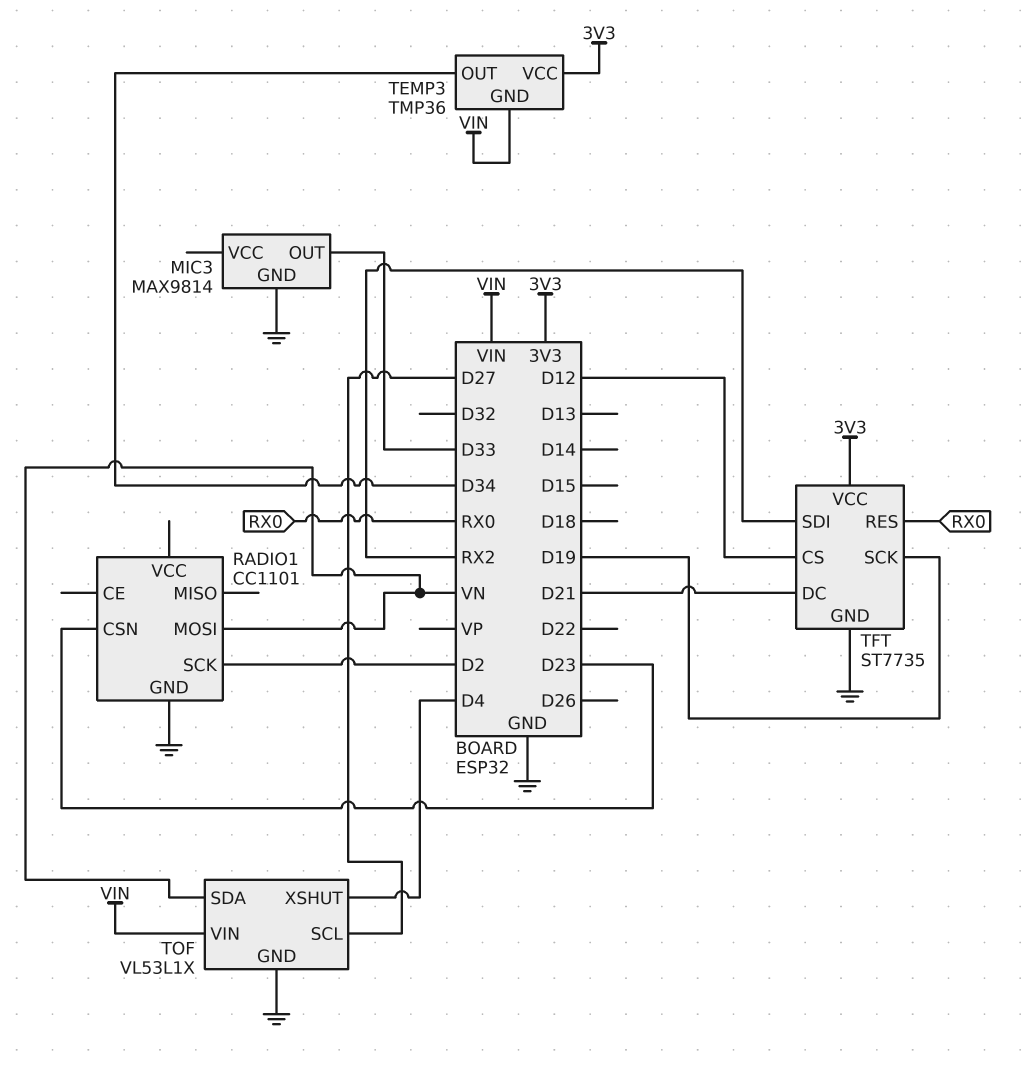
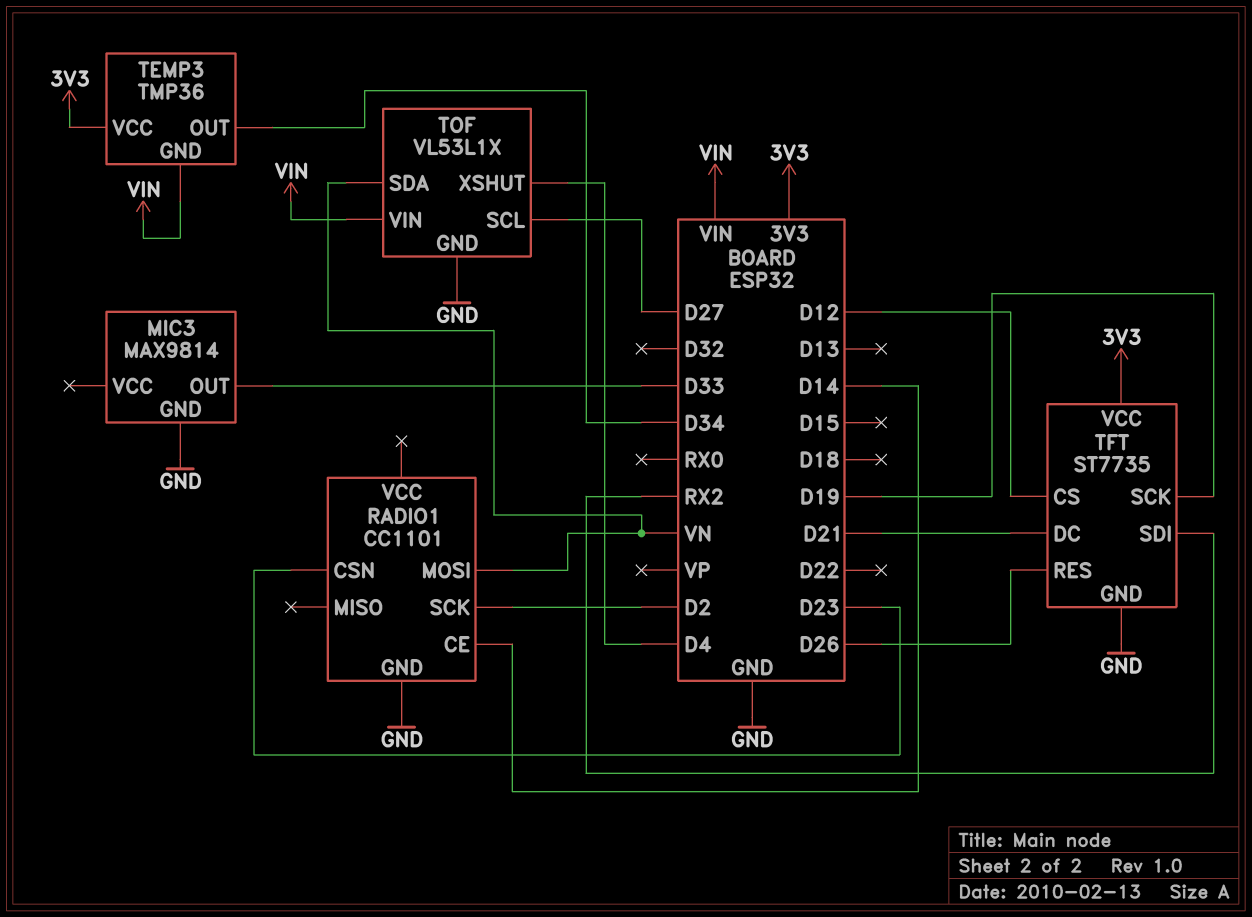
RADIO1 pin CE: none -> D14
TFT pin RES: RX0 -> D26

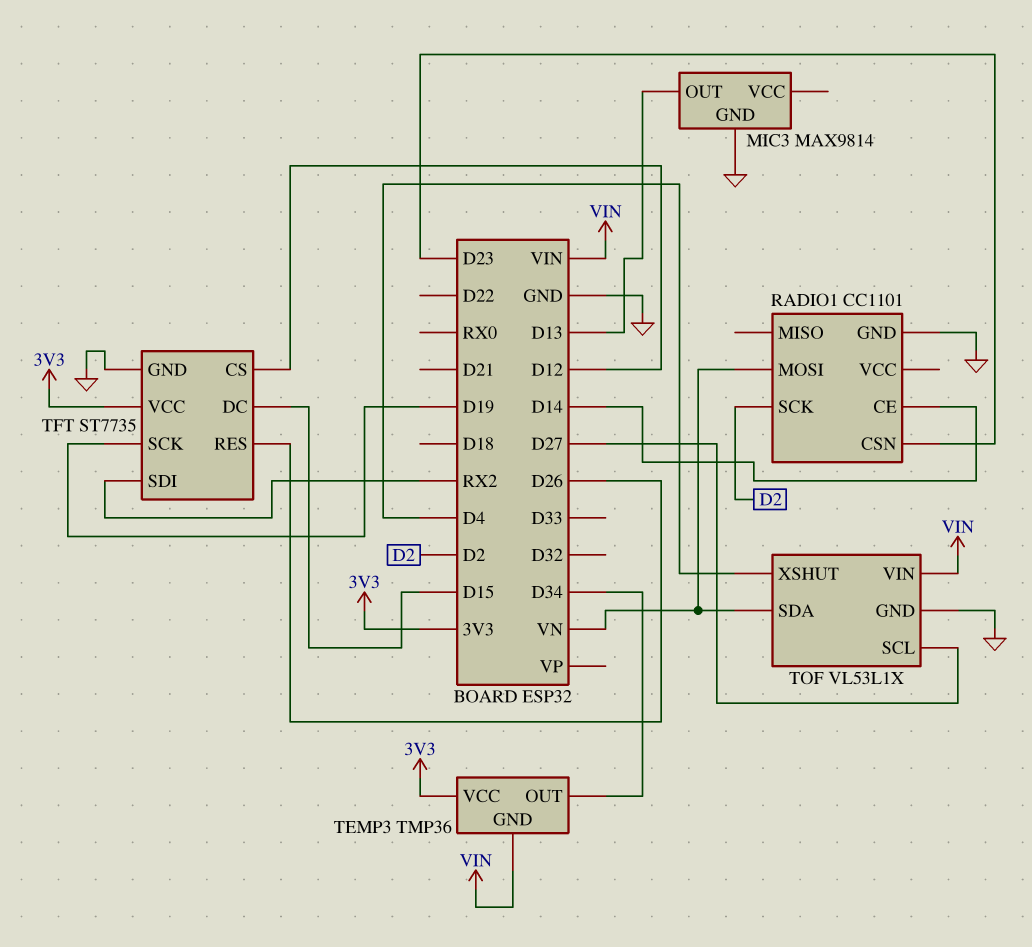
MIC3 pin OUT: D33 -> D13
TFT pin DC: D21 -> D15

